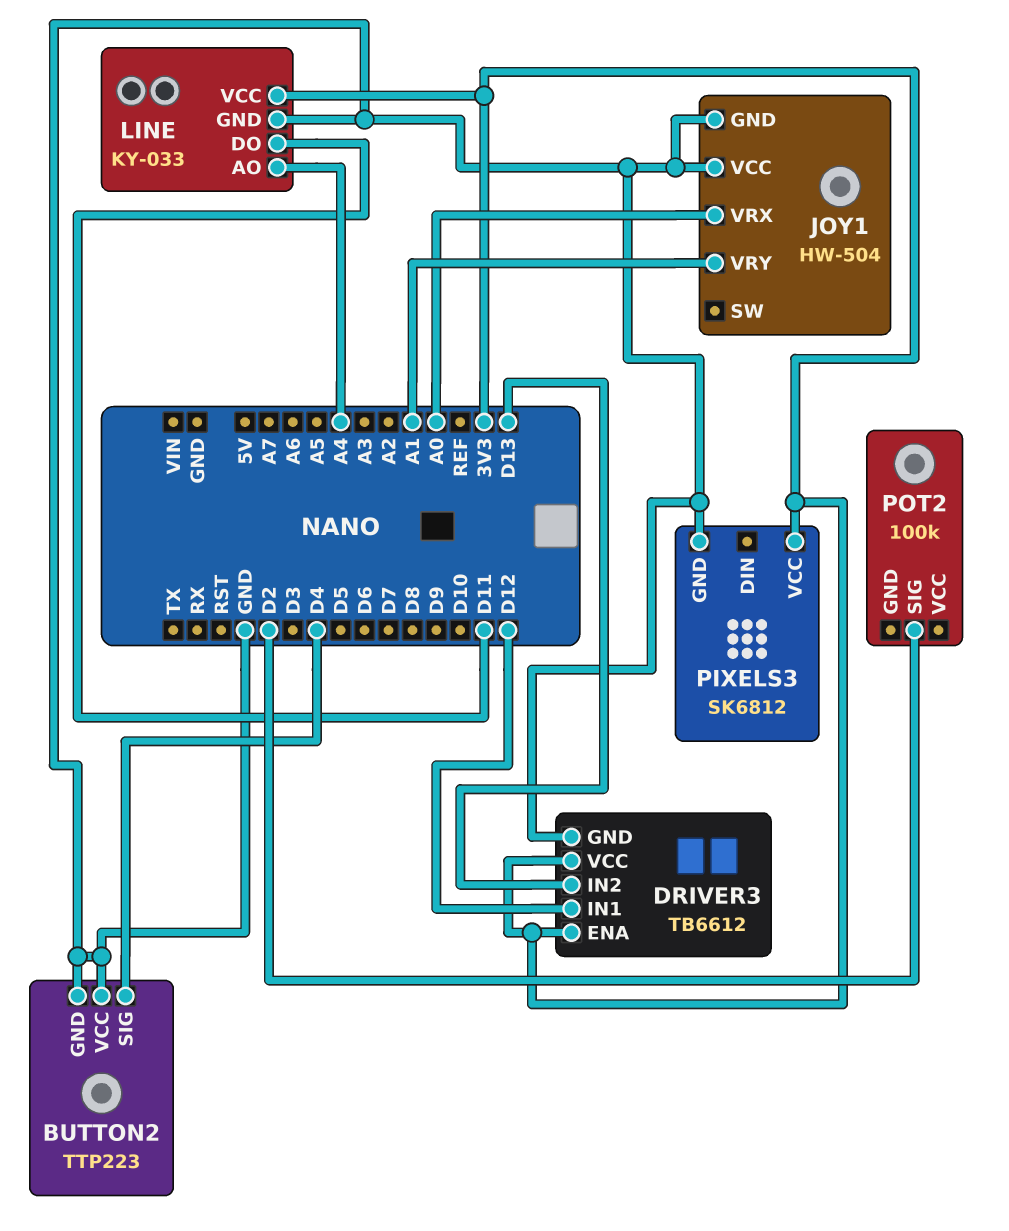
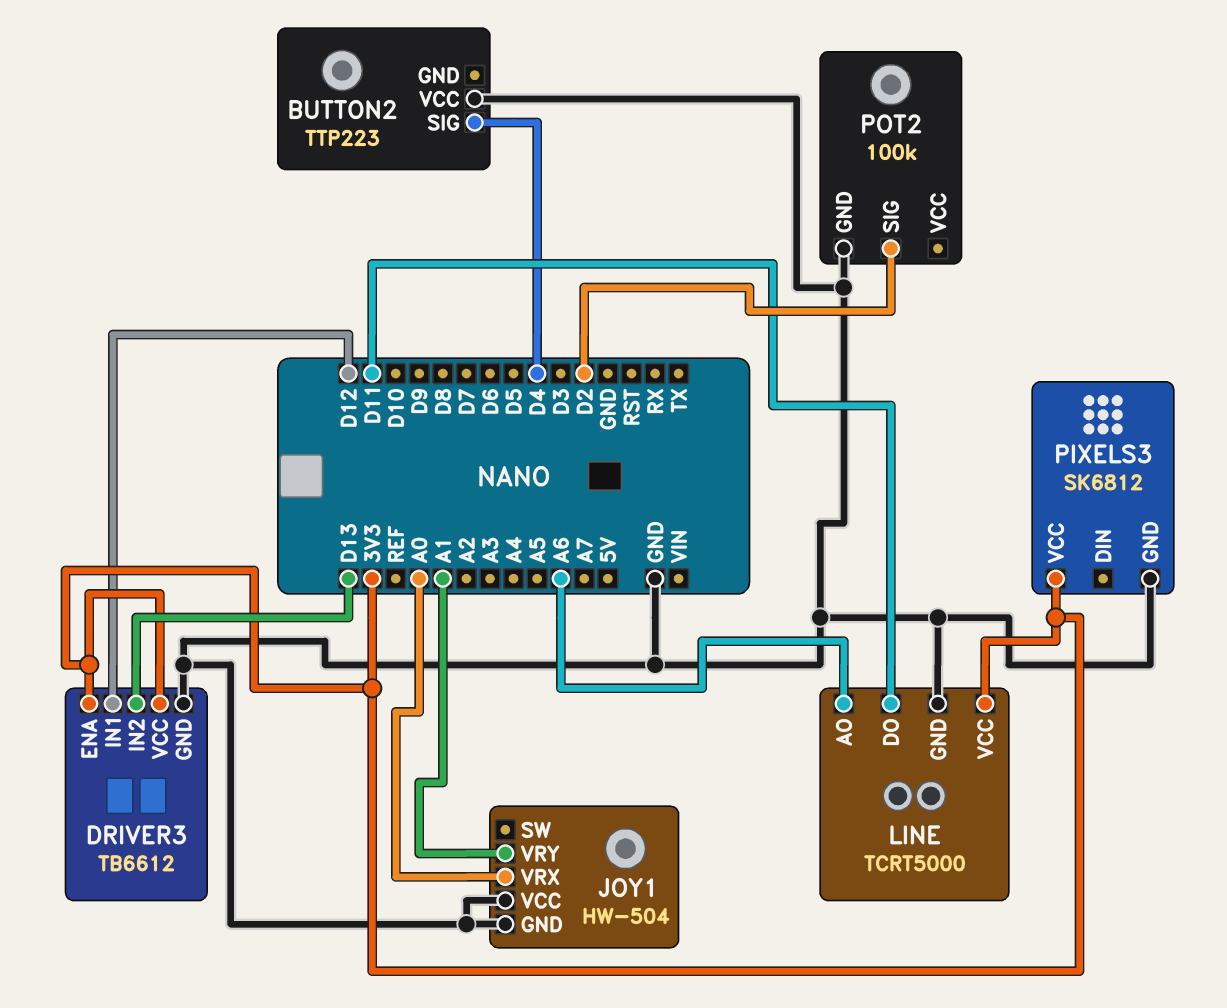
BUTTON2 pin GND: GND -> none
LINE: KY-033 -> TCRT5000
LINE pin AO: A4 -> A6
POT2 pin GND: none -> GND

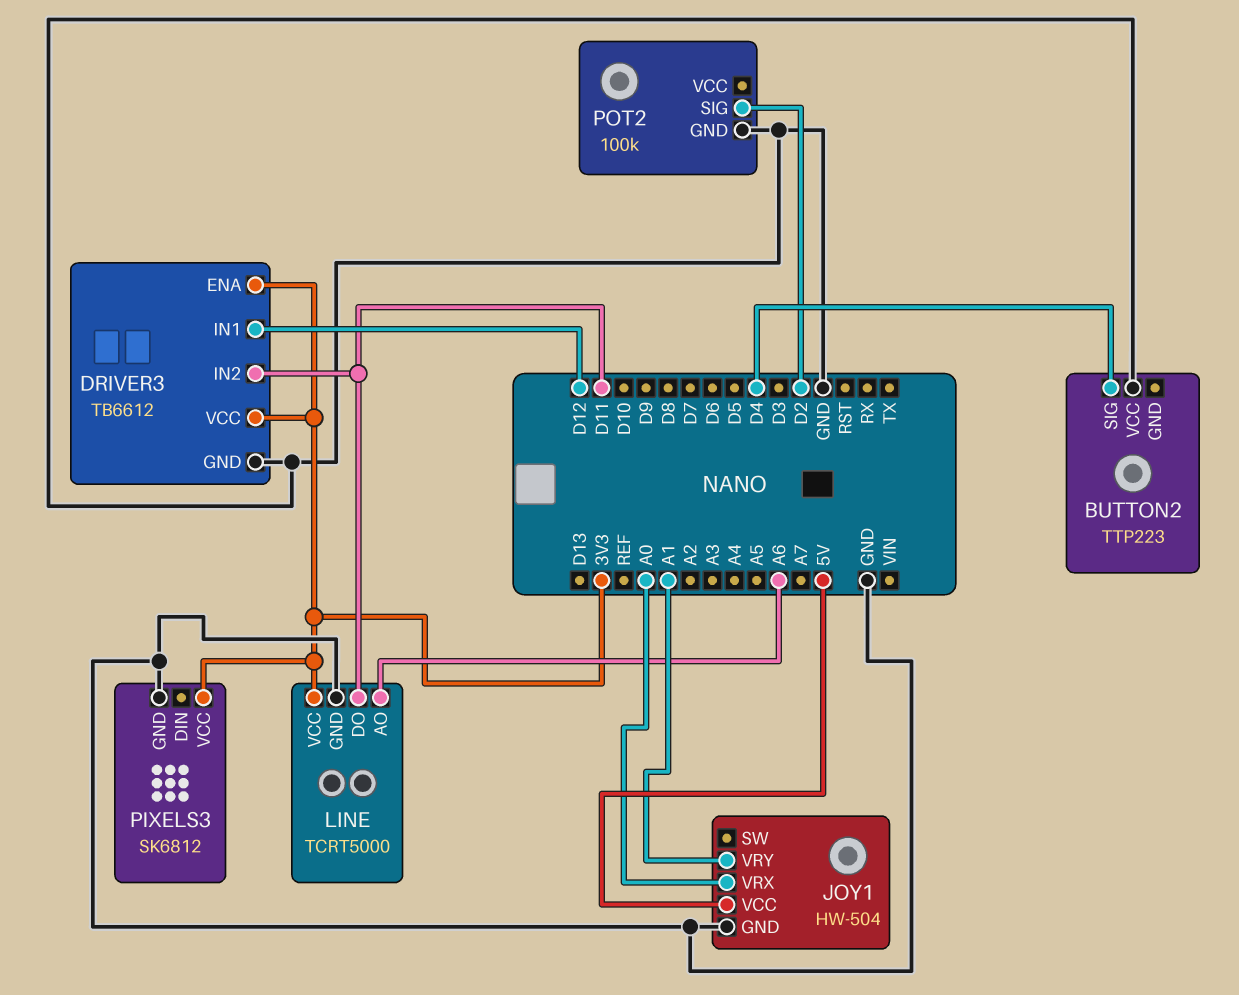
DRIVER3 pin IN2: D13 -> D11
JOY1 pin VCC: GND -> 5V

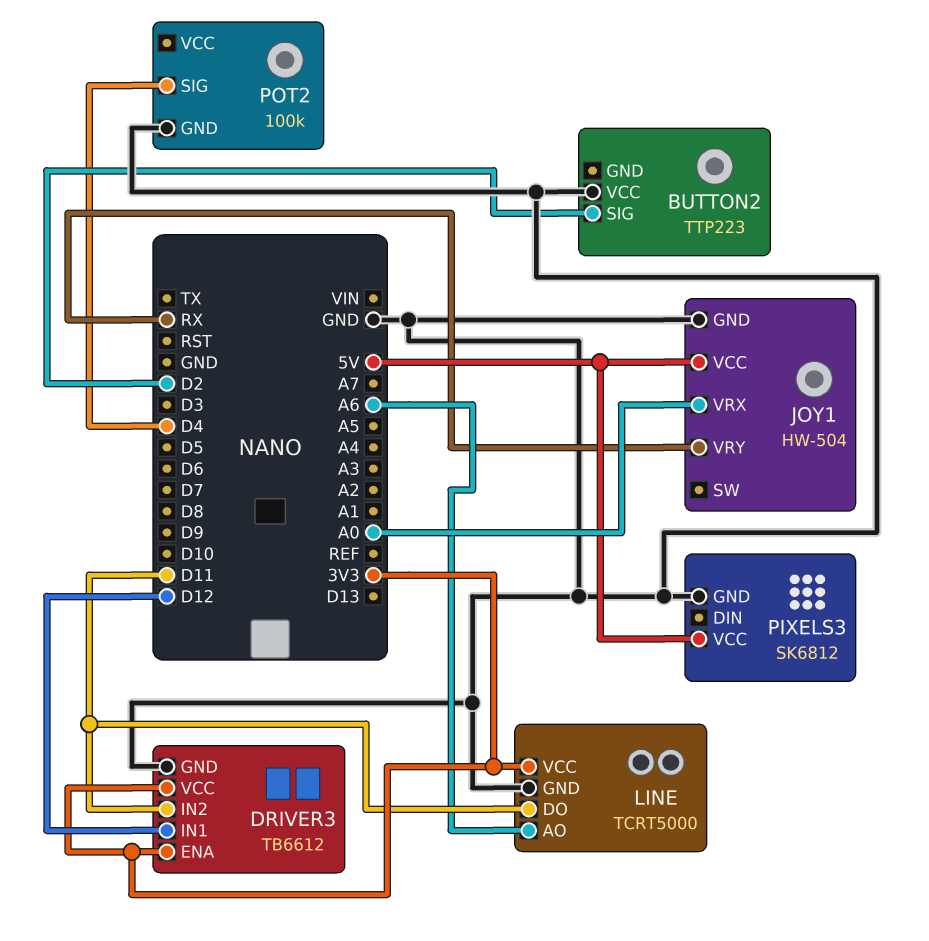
BUTTON2 pin SIG: D4 -> D2
JOY1 pin VRY: A1 -> RX
PIXELS3 pin VCC: 3V3 -> 5V
POT2 pin SIG: D2 -> D4

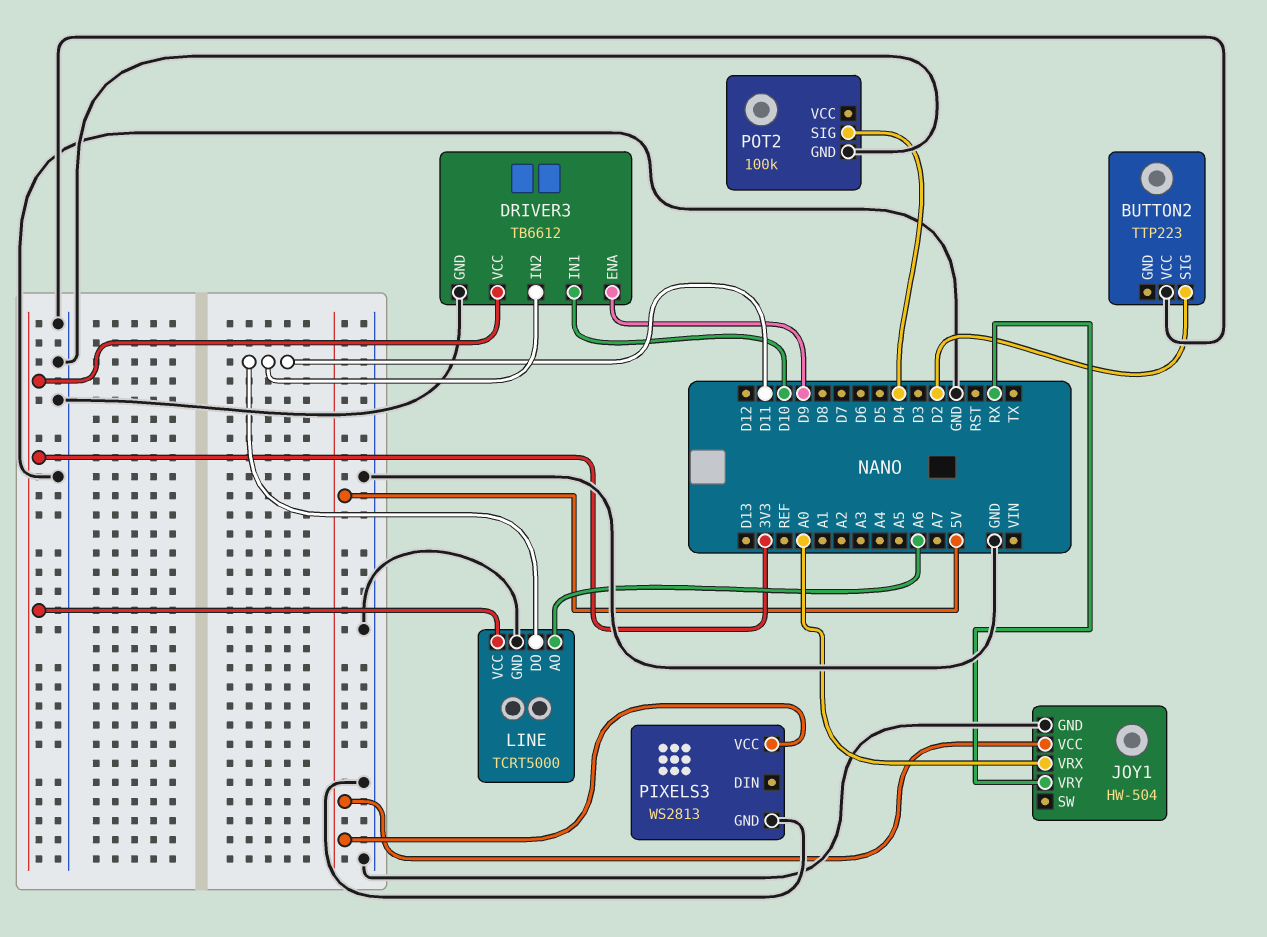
DRIVER3 pin ENA: 3V3 -> D9
DRIVER3 pin IN1: D12 -> D10
PIXELS3: SK6812 -> WS2813

